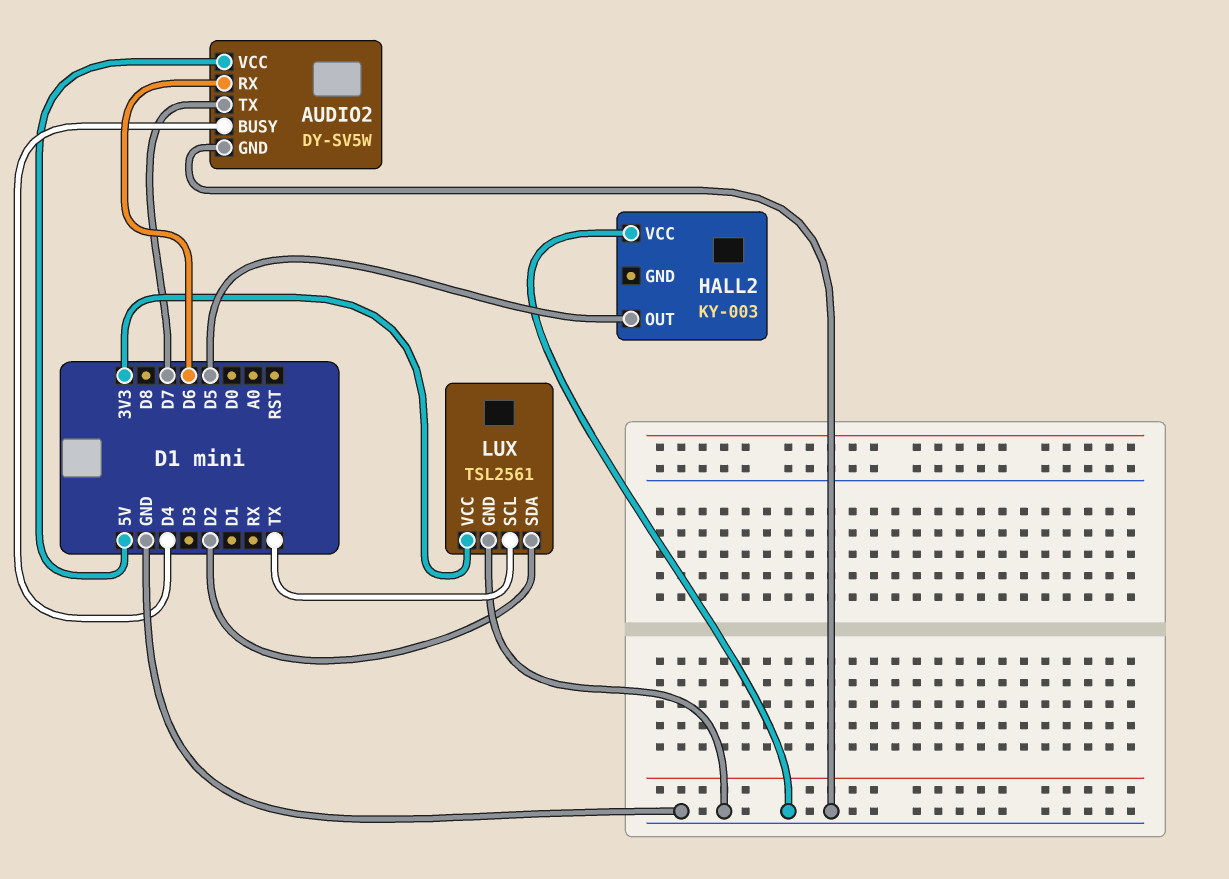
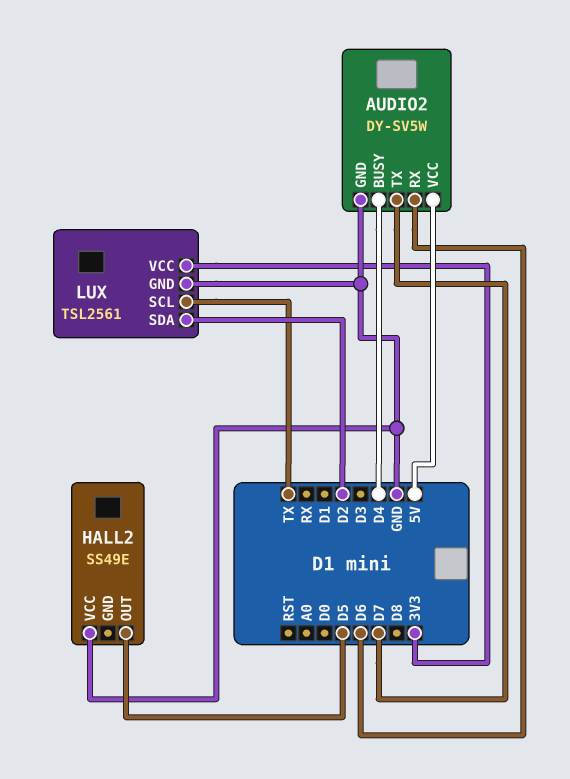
HALL2: KY-003 -> SS49E

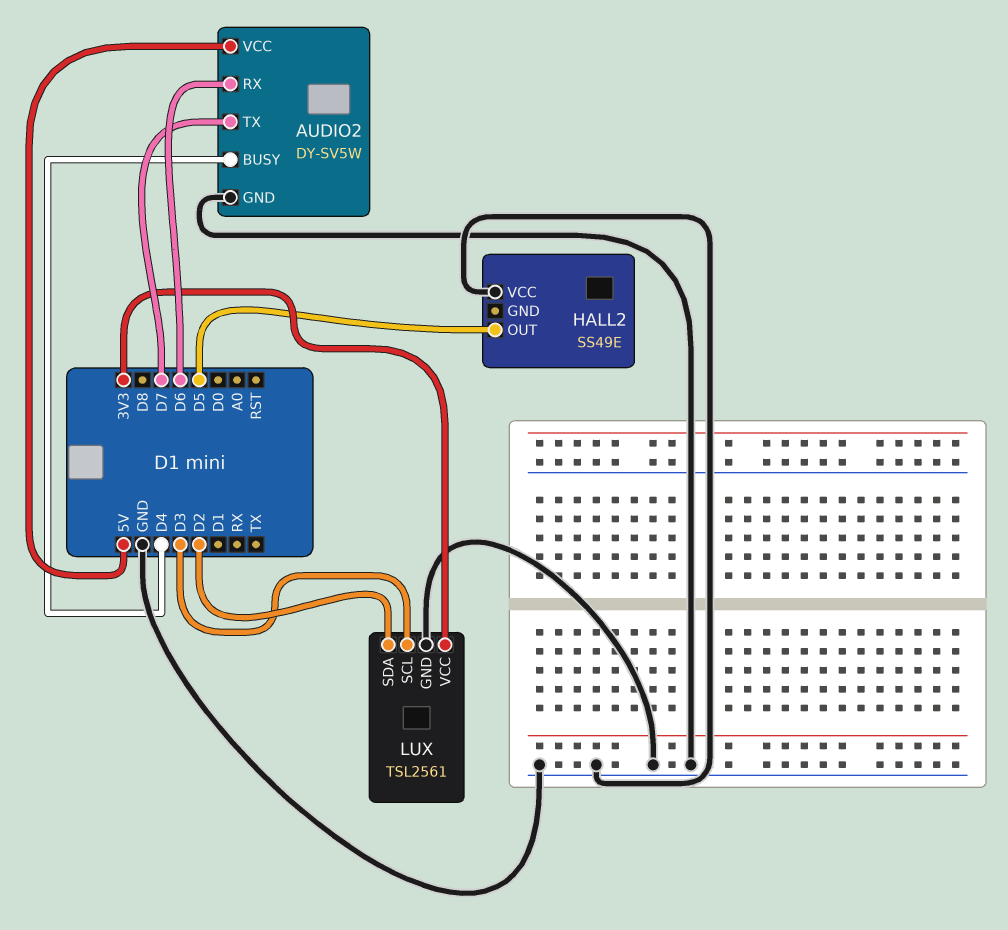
LUX pin SCL: TX -> D3

